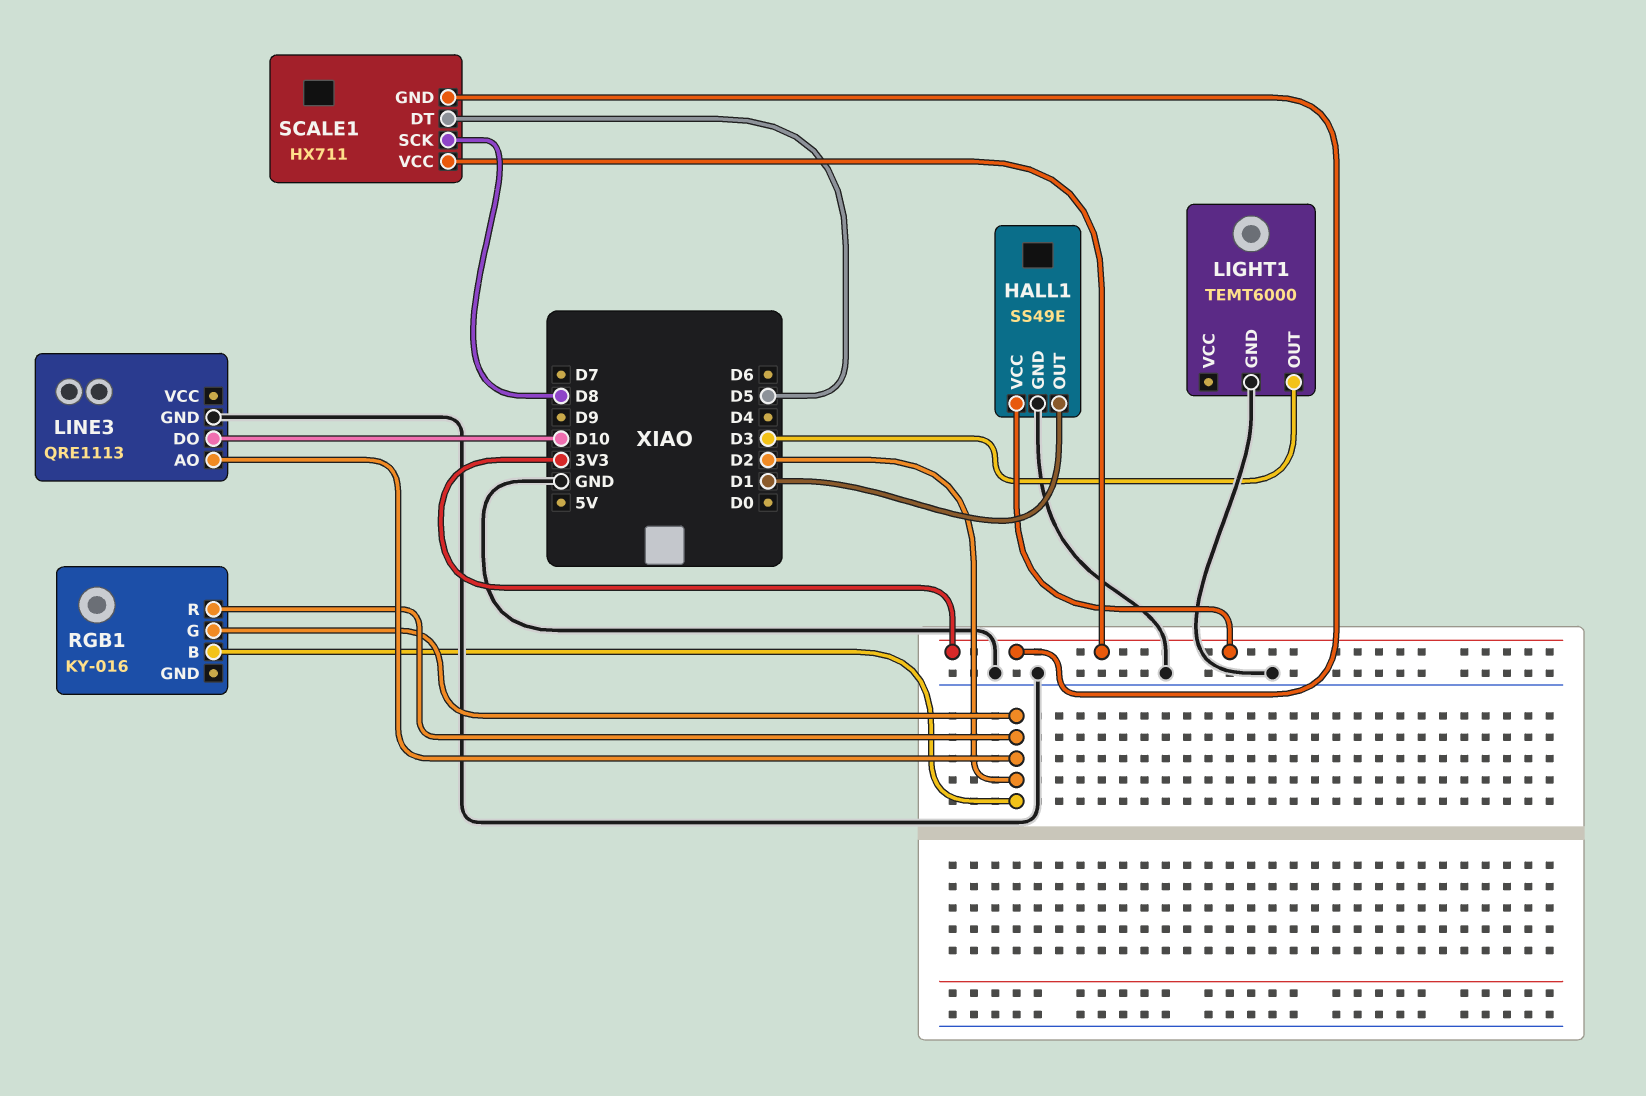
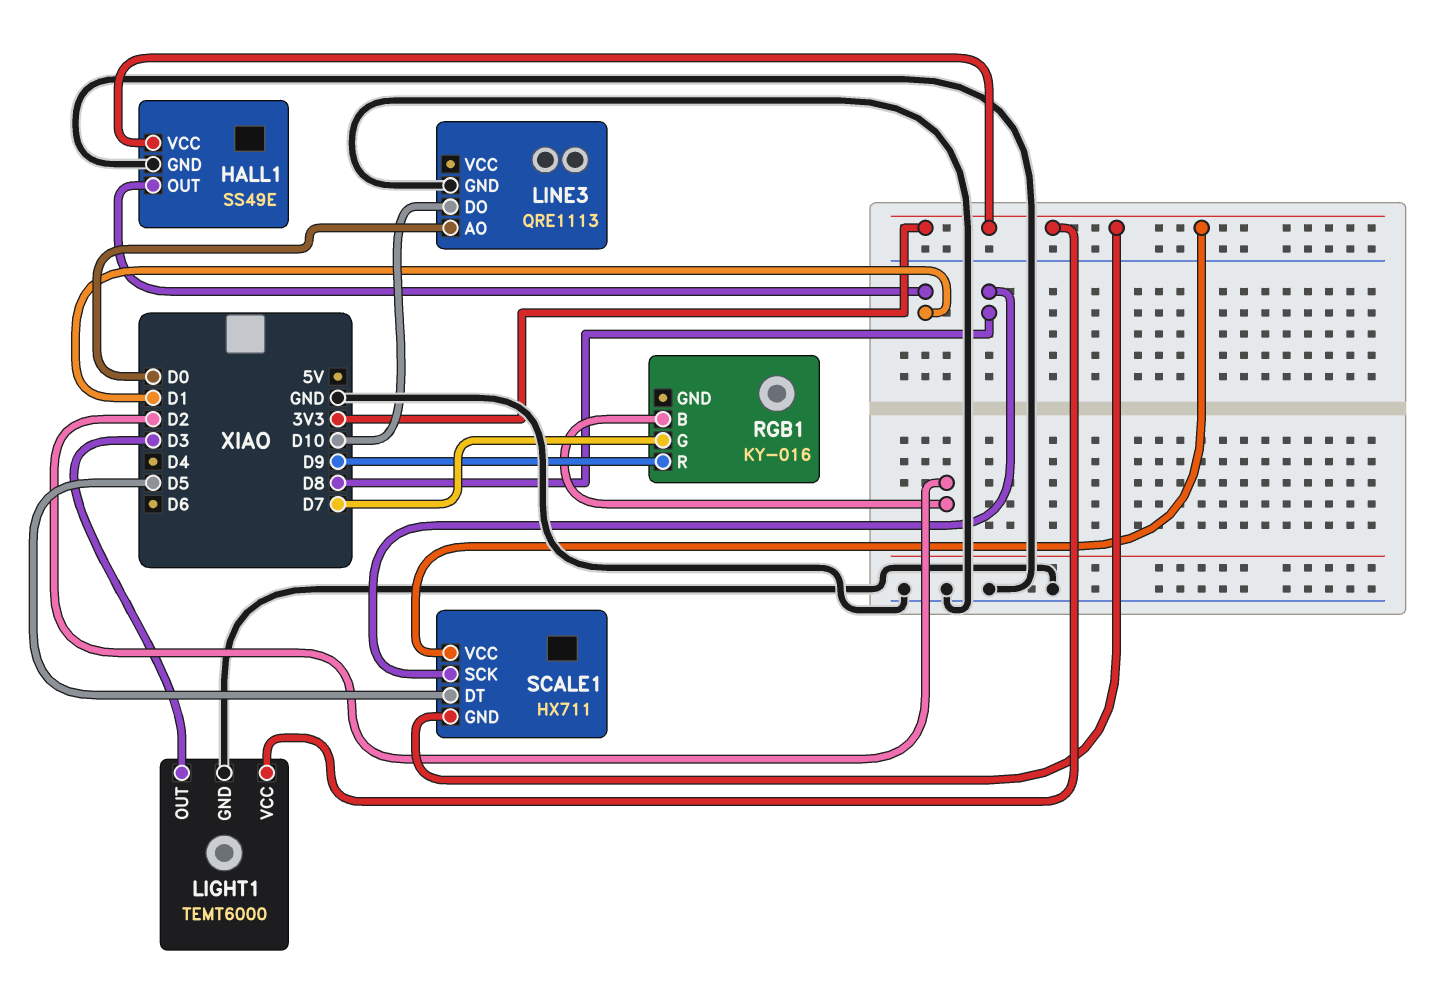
LIGHT1 pin VCC: none -> 3V3
LINE3 pin AO: D2 -> D0
RGB1 pin G: D2 -> D7
RGB1 pin R: D2 -> D9

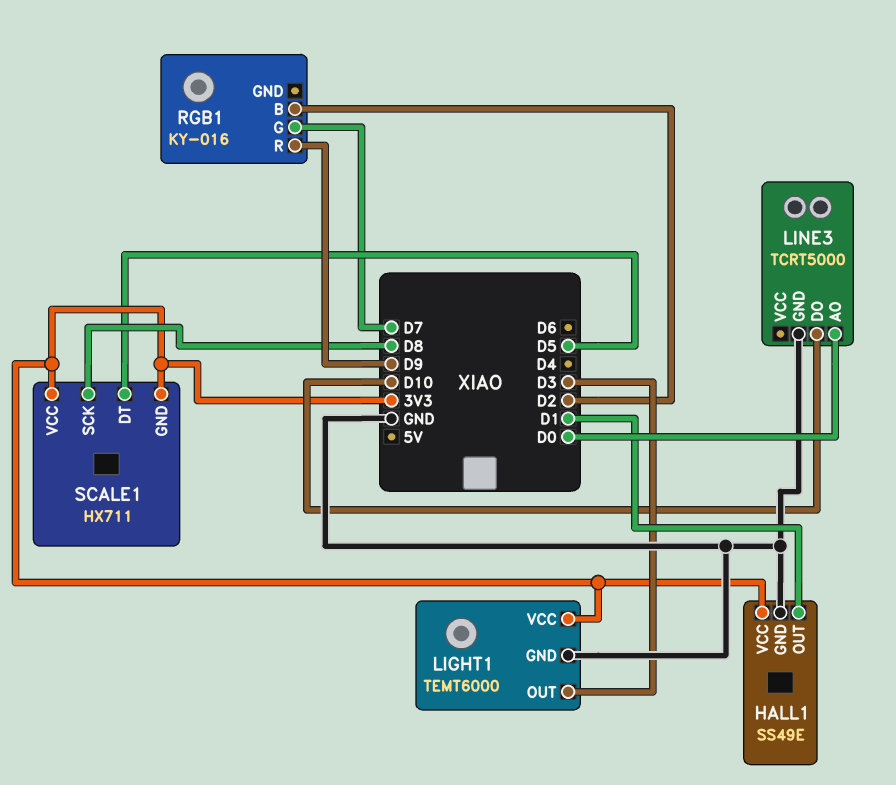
LINE3: QRE1113 -> TCRT5000

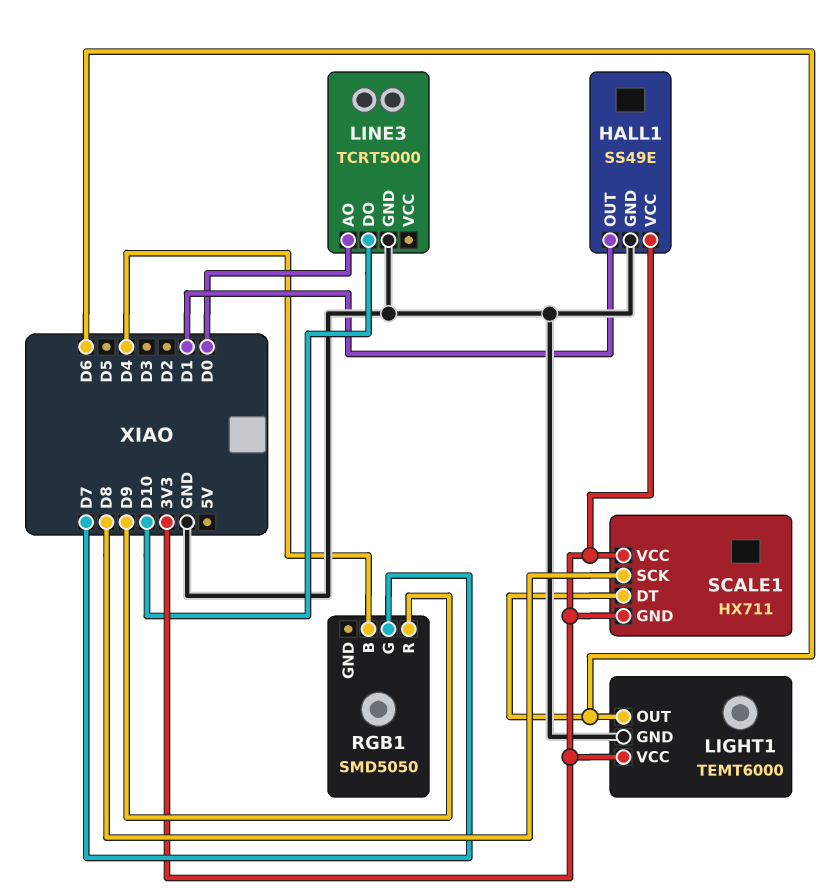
LIGHT1 pin OUT: D3 -> D6
RGB1: KY-016 -> SMD5050
RGB1 pin B: D2 -> D4
SCALE1 pin DT: D5 -> D6

